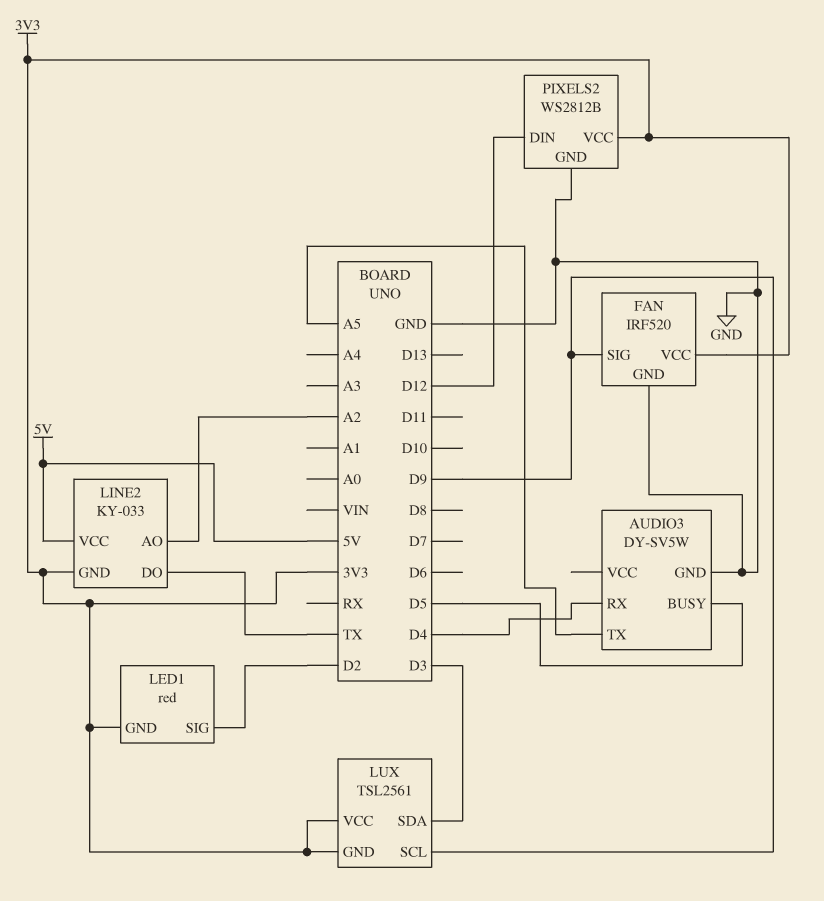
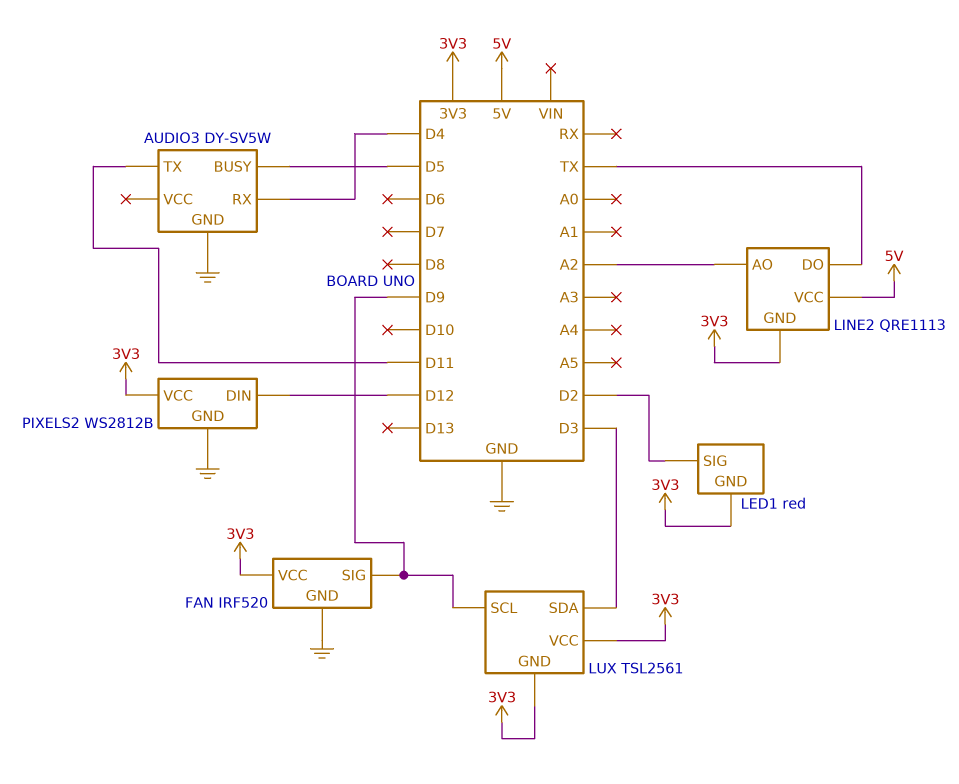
AUDIO3 pin TX: A5 -> D11
LINE2: KY-033 -> QRE1113

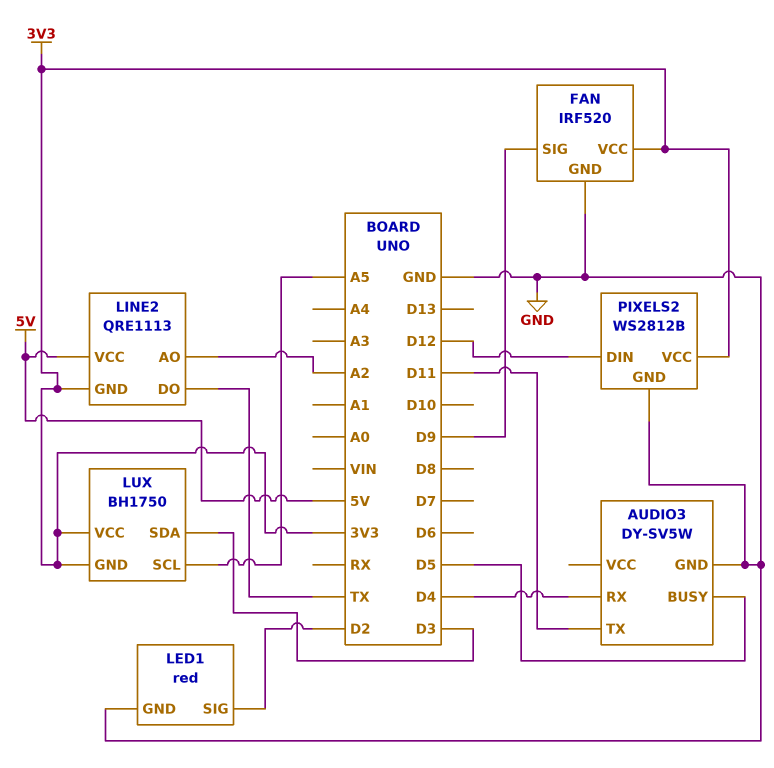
LED1 pin GND: 3V3 -> GND
LUX: TSL2561 -> BH1750
LUX pin SCL: D9 -> A5

